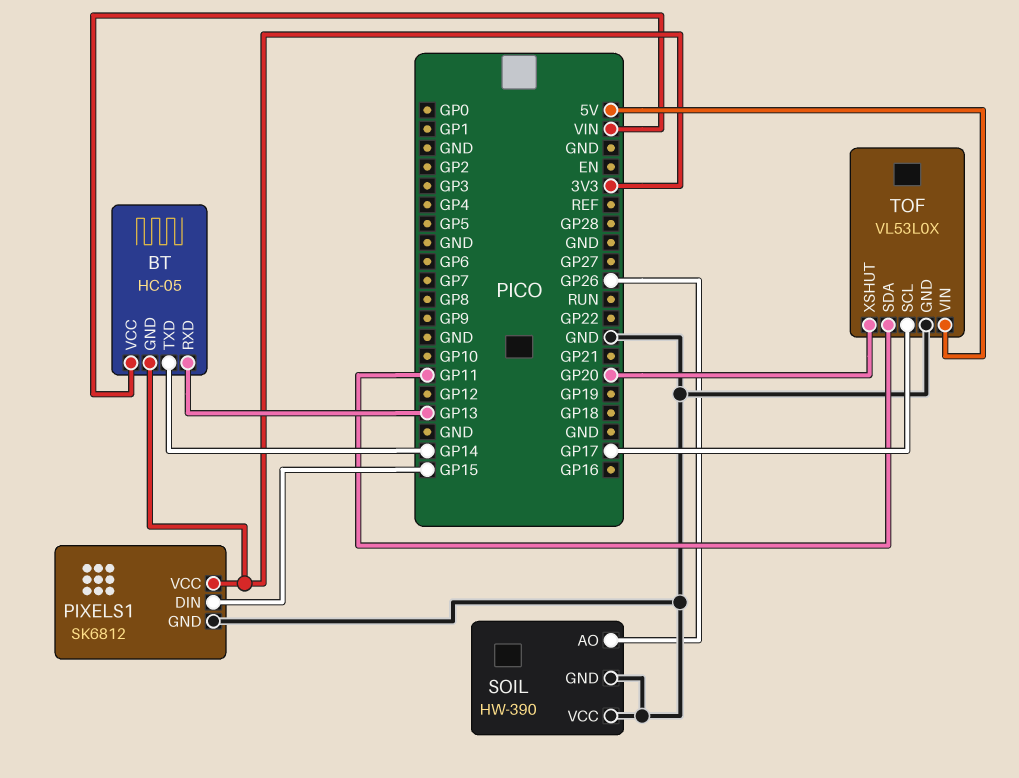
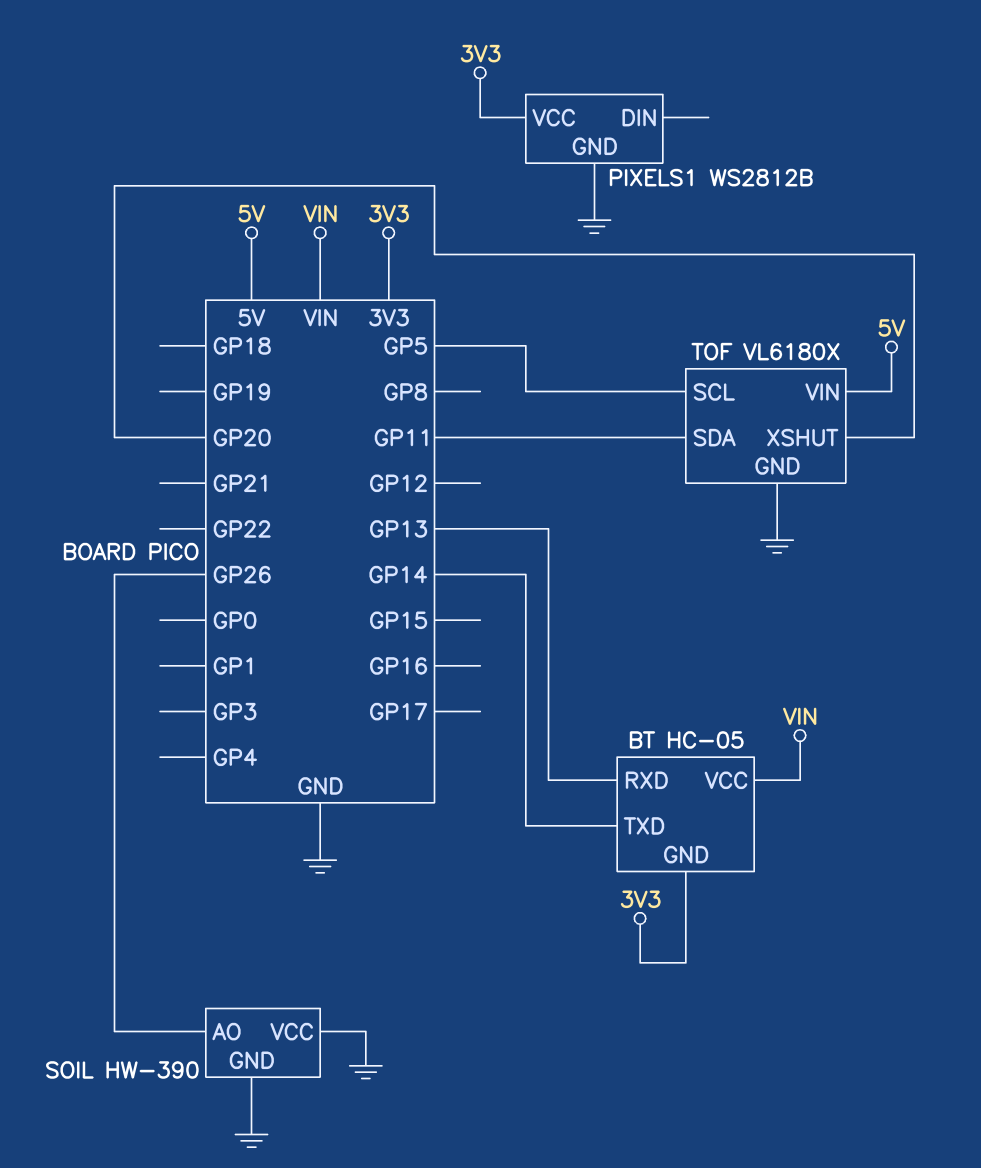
PIXELS1: SK6812 -> WS2812B
PIXELS1 pin DIN: GP15 -> none
TOF: VL53L0X -> VL6180X
TOF pin SCL: GP17 -> GP5

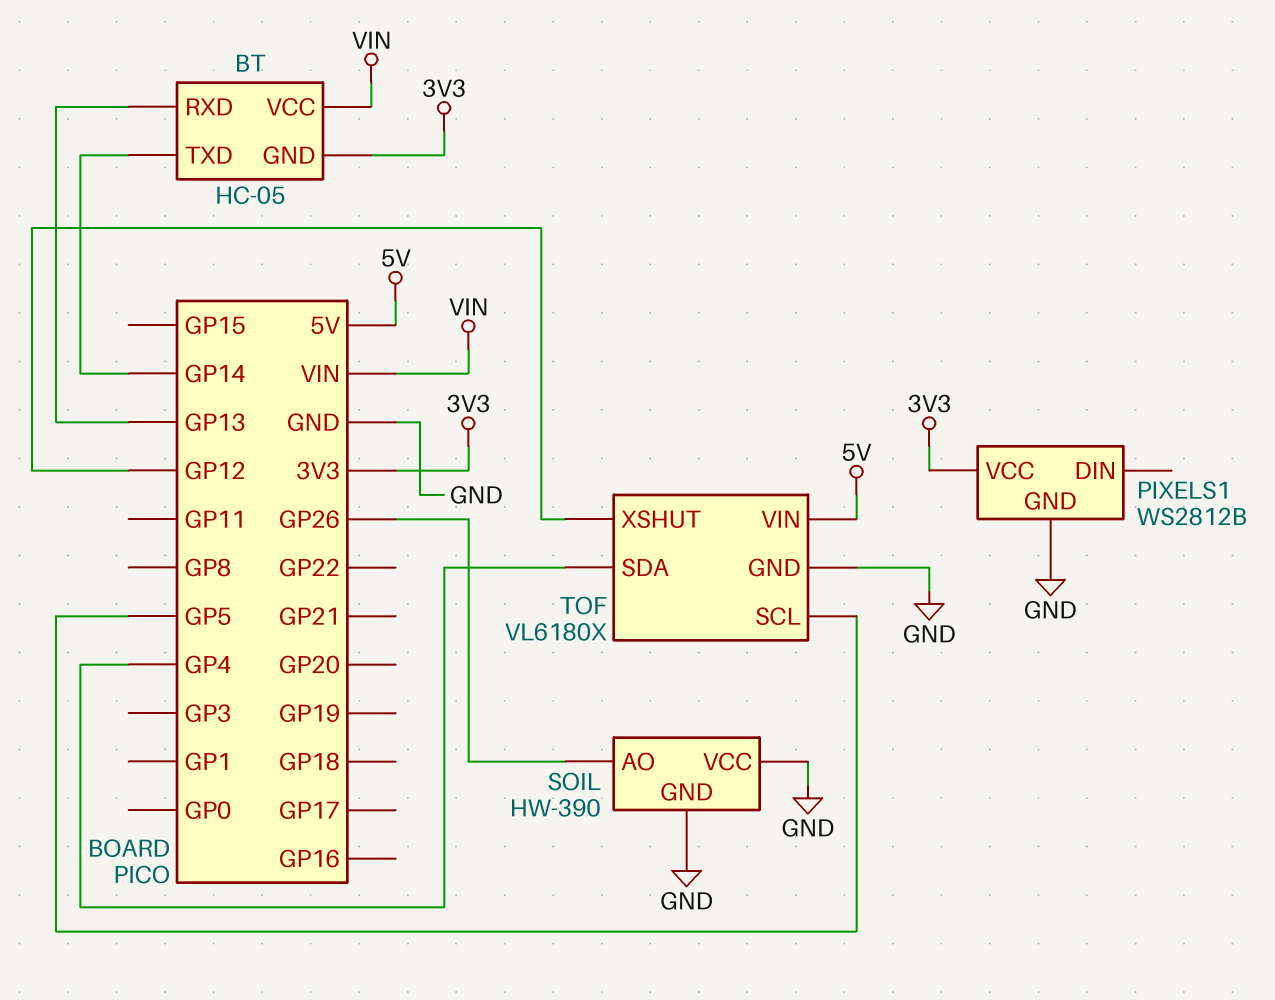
TOF pin SDA: GP11 -> GP4
TOF pin XSHUT: GP20 -> GP12

